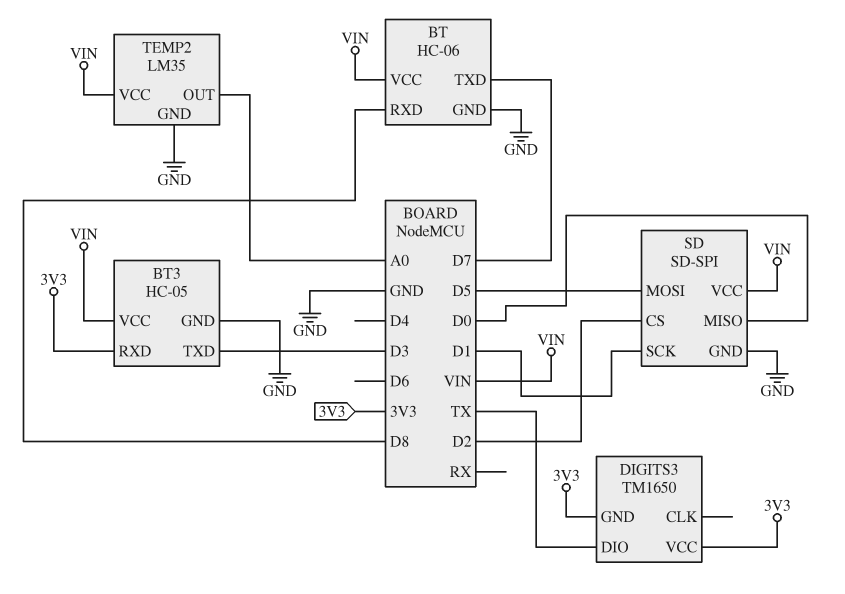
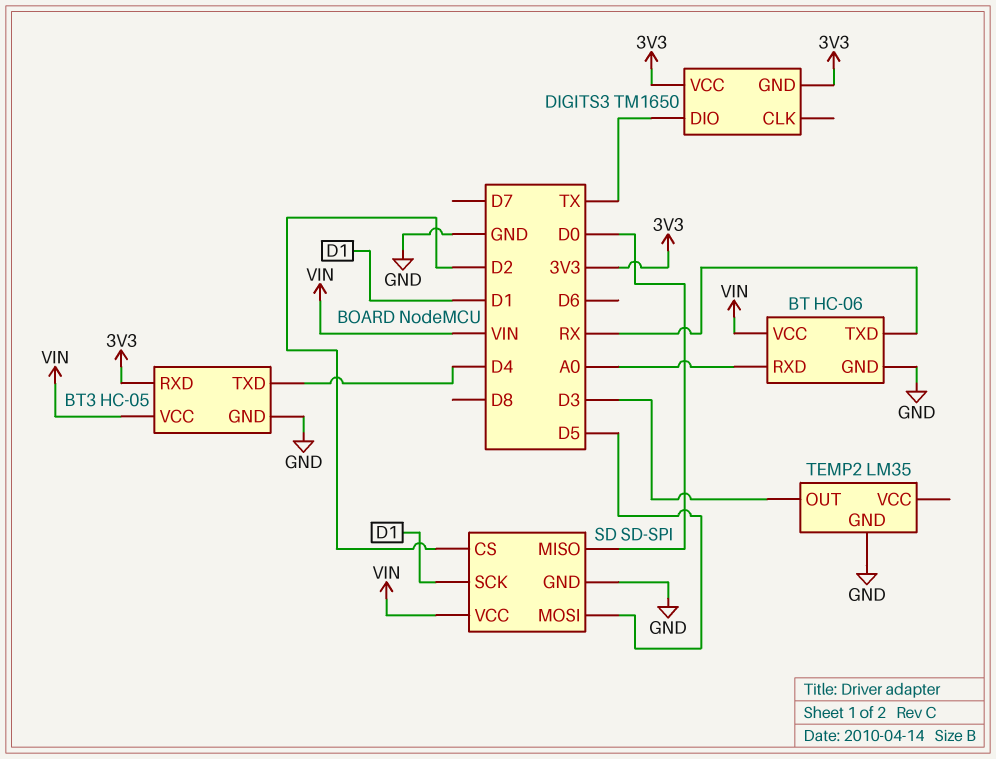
BT pin RXD: D8 -> A0
BT pin TXD: D7 -> RX
BT3 pin TXD: D3 -> D4
TEMP2 pin OUT: A0 -> D3
TEMP2 pin VCC: VIN -> none

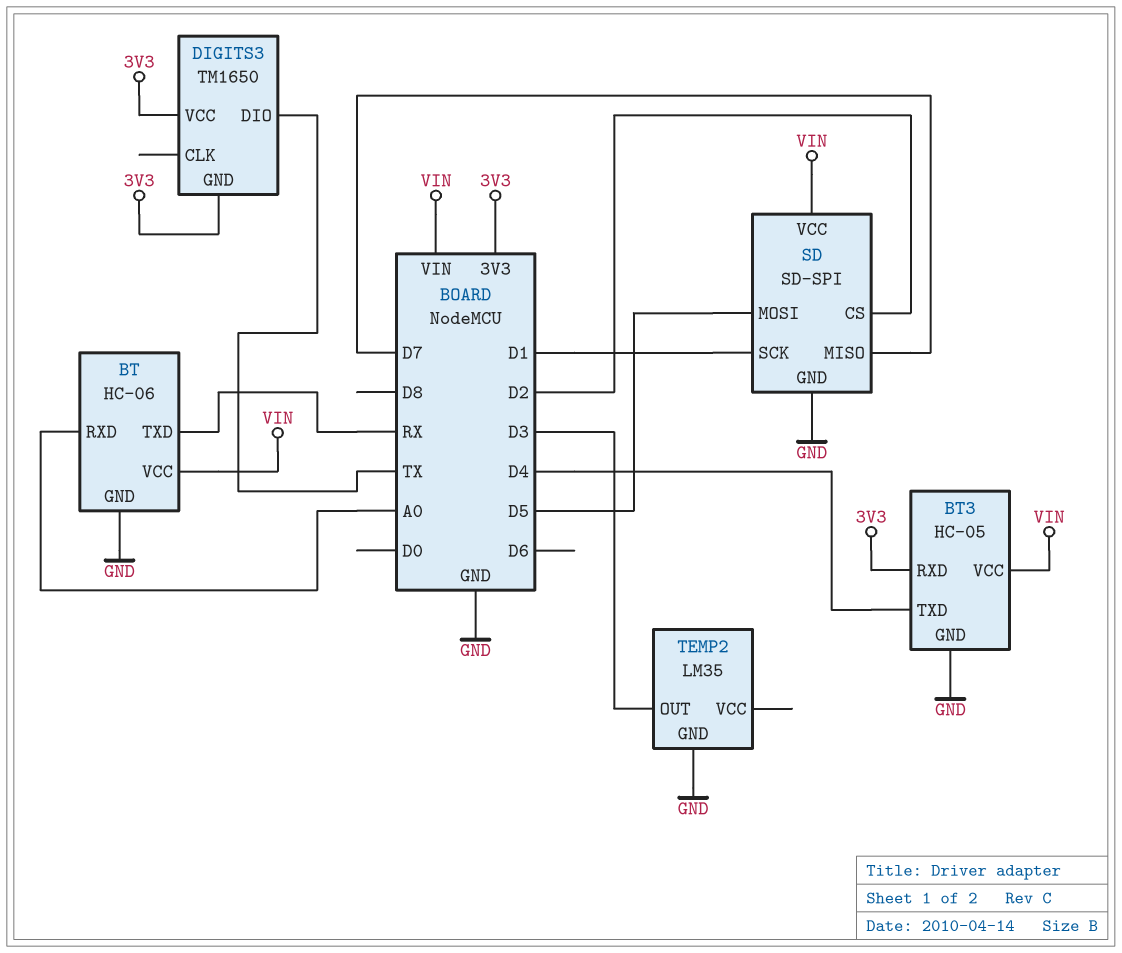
SD pin MISO: D0 -> D7

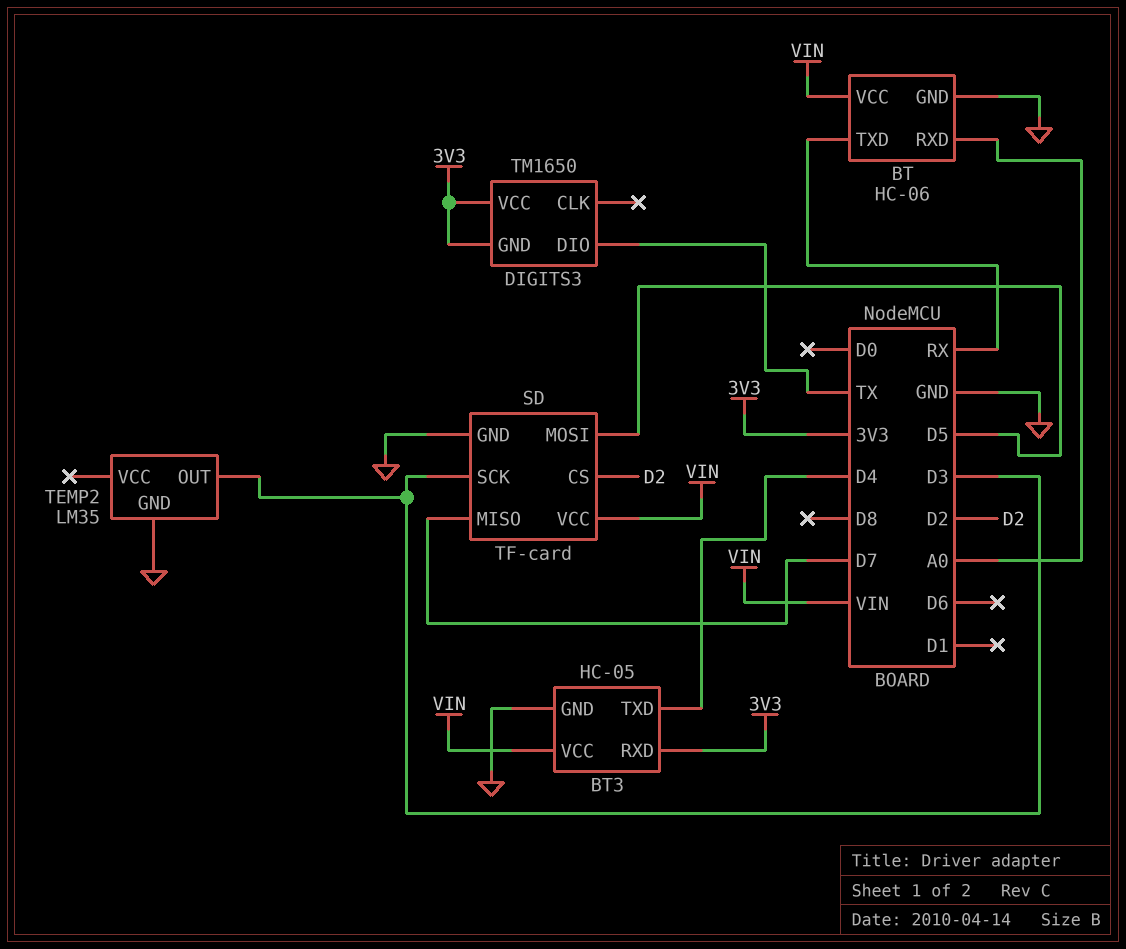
SD: SD-SPI -> TF-card
SD pin SCK: D1 -> D3

